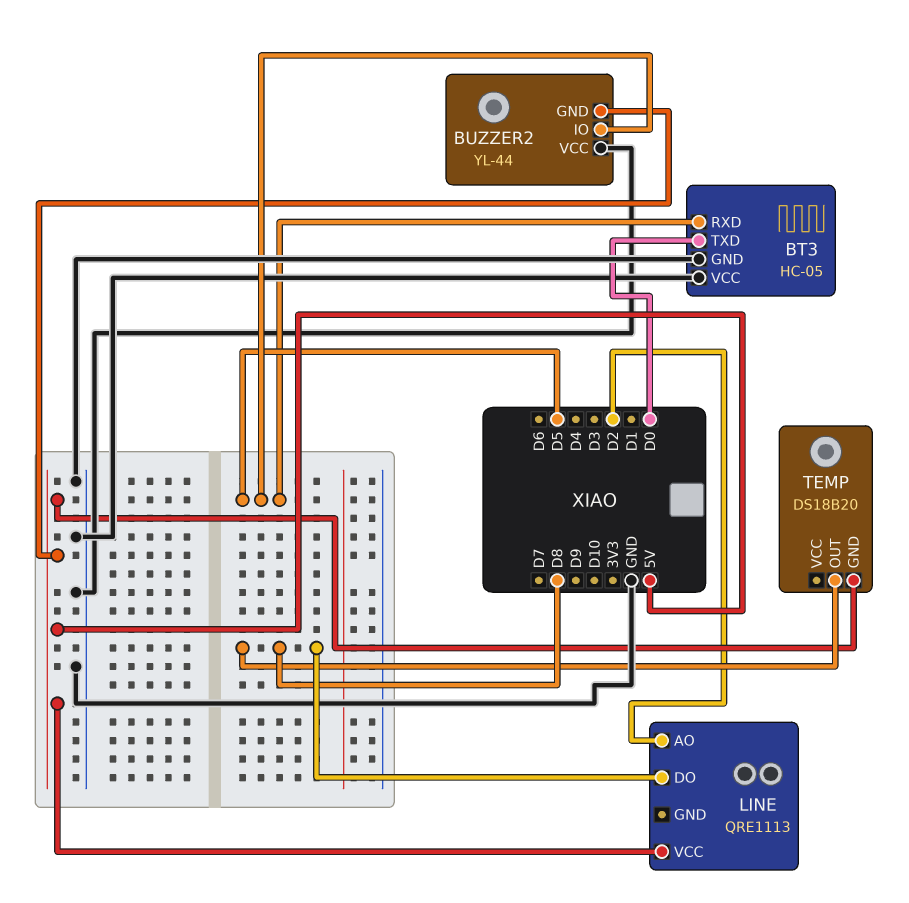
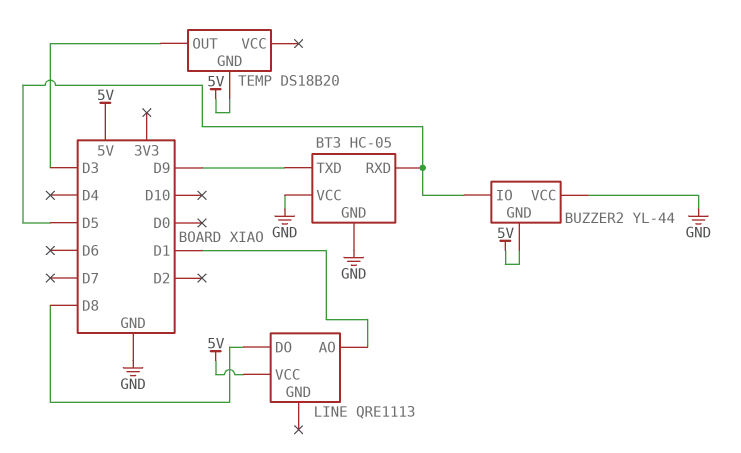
BT3 pin TXD: D0 -> D9
LINE pin AO: D2 -> D1
TEMP pin OUT: D8 -> D3

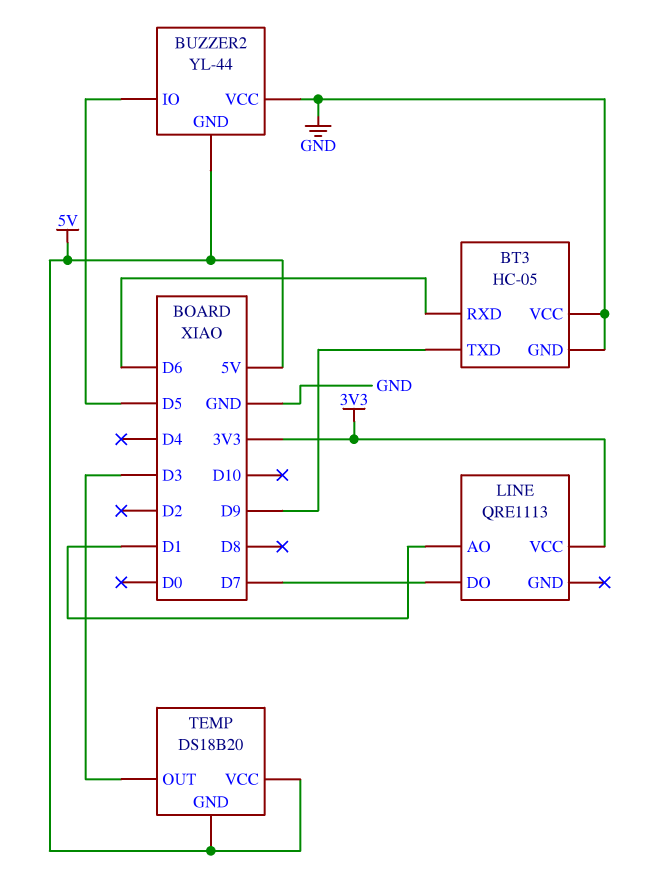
BT3 pin RXD: D5 -> D6
LINE pin DO: D8 -> D7
LINE pin VCC: 5V -> 3V3
TEMP pin VCC: none -> 5V

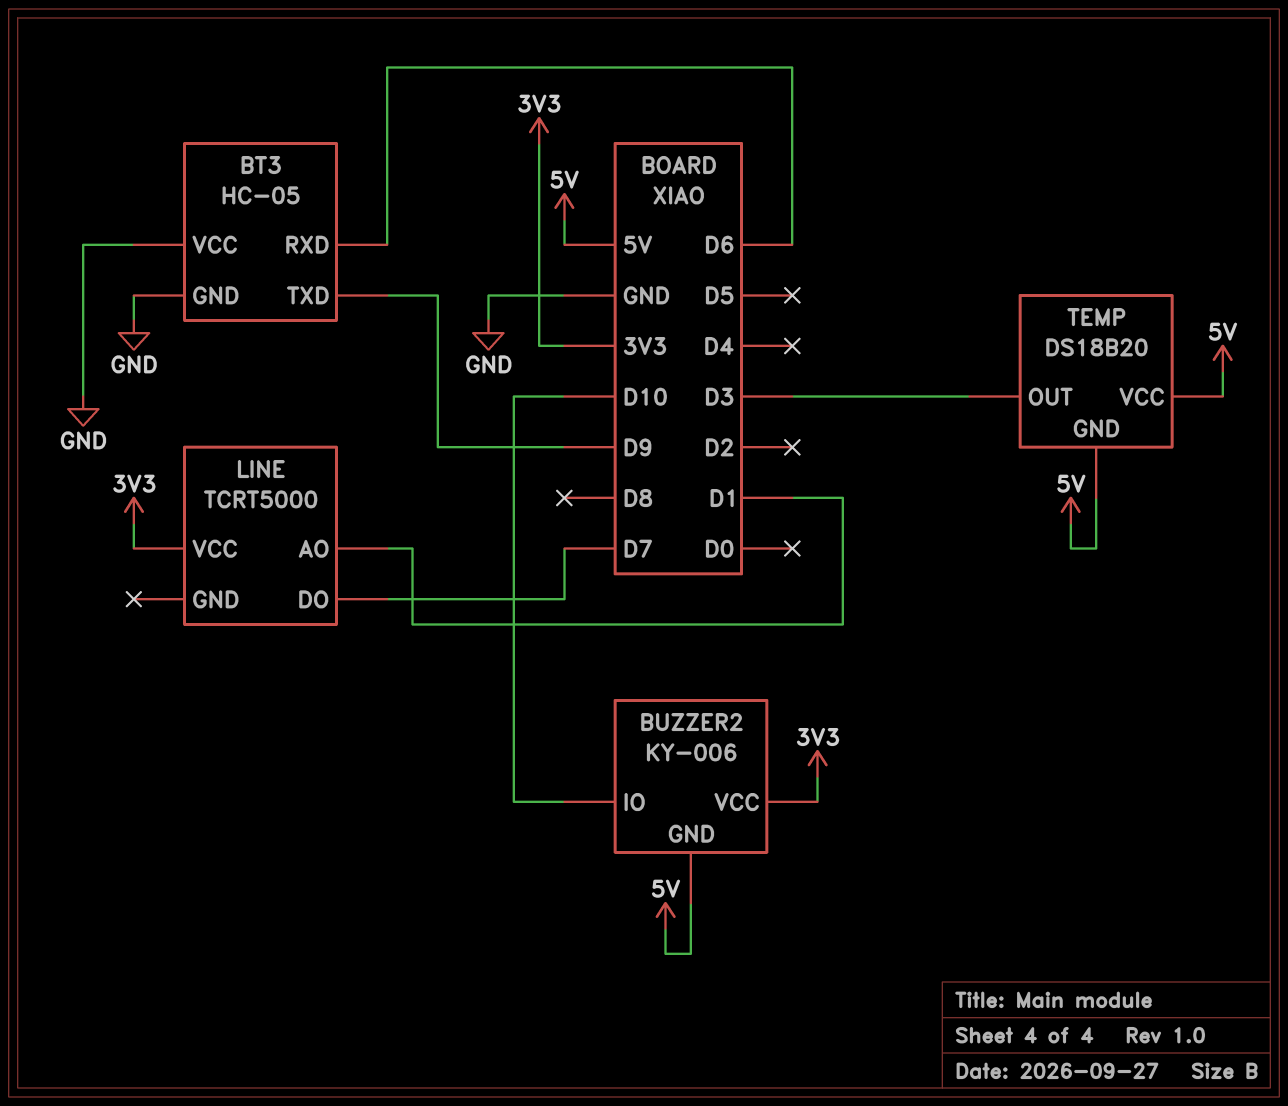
BUZZER2: YL-44 -> KY-006
BUZZER2 pin IO: D5 -> D10
BUZZER2 pin VCC: GND -> 3V3
LINE: QRE1113 -> TCRT5000

